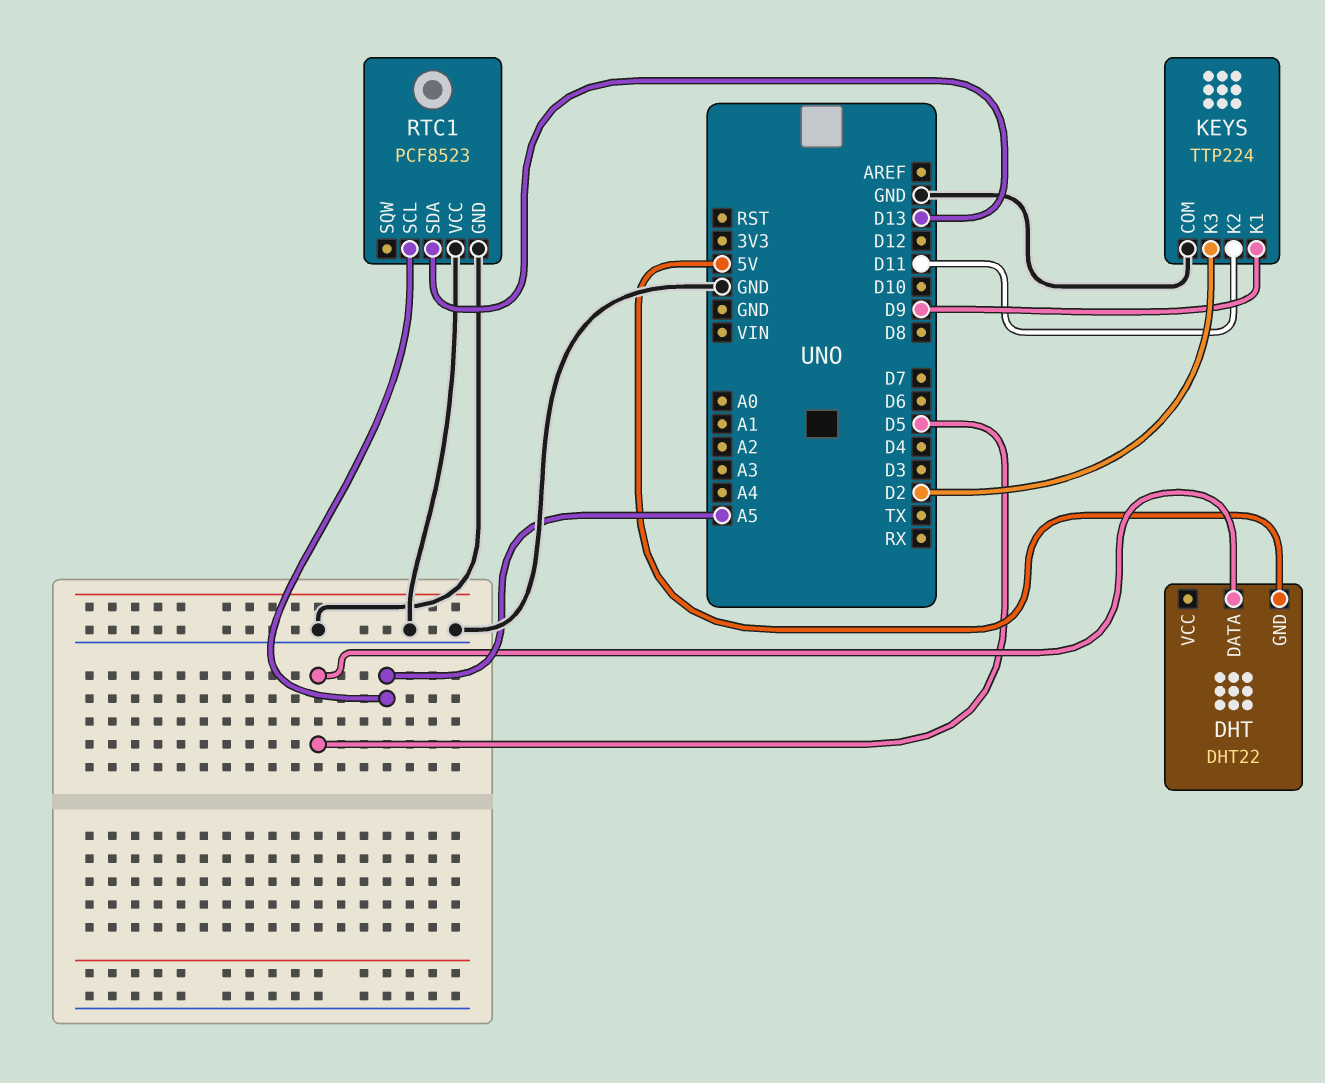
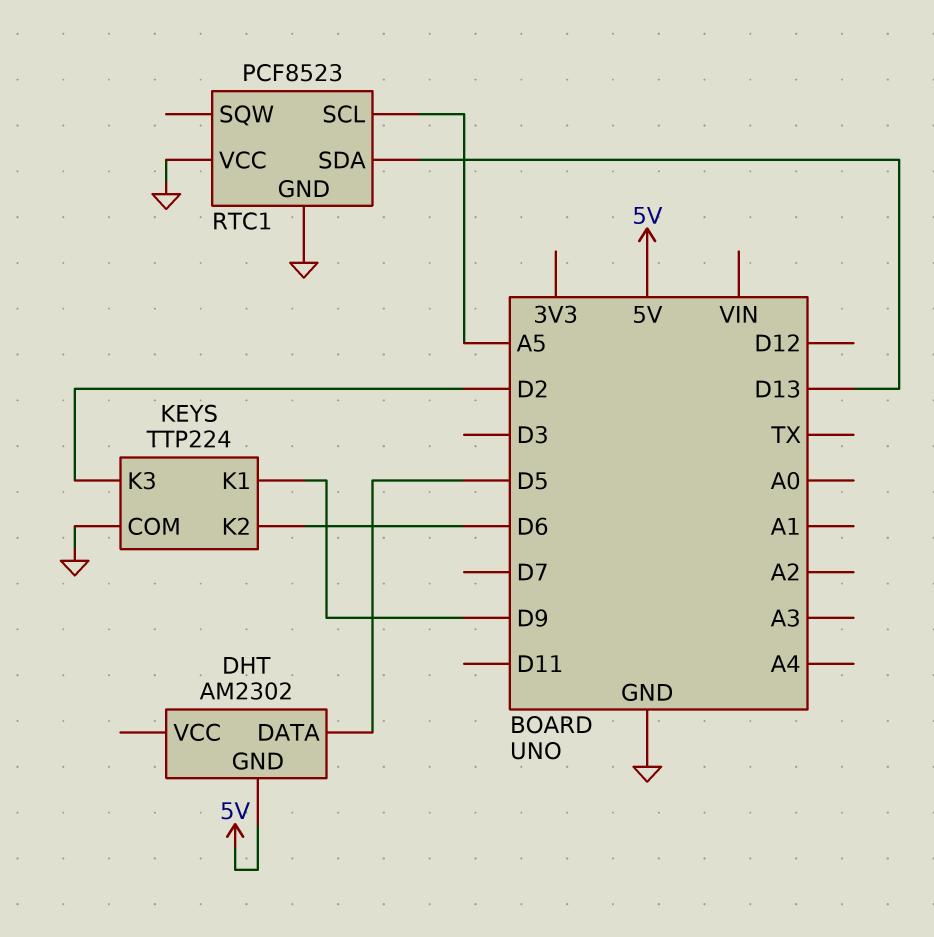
DHT: DHT22 -> AM2302
KEYS pin K2: D11 -> D6

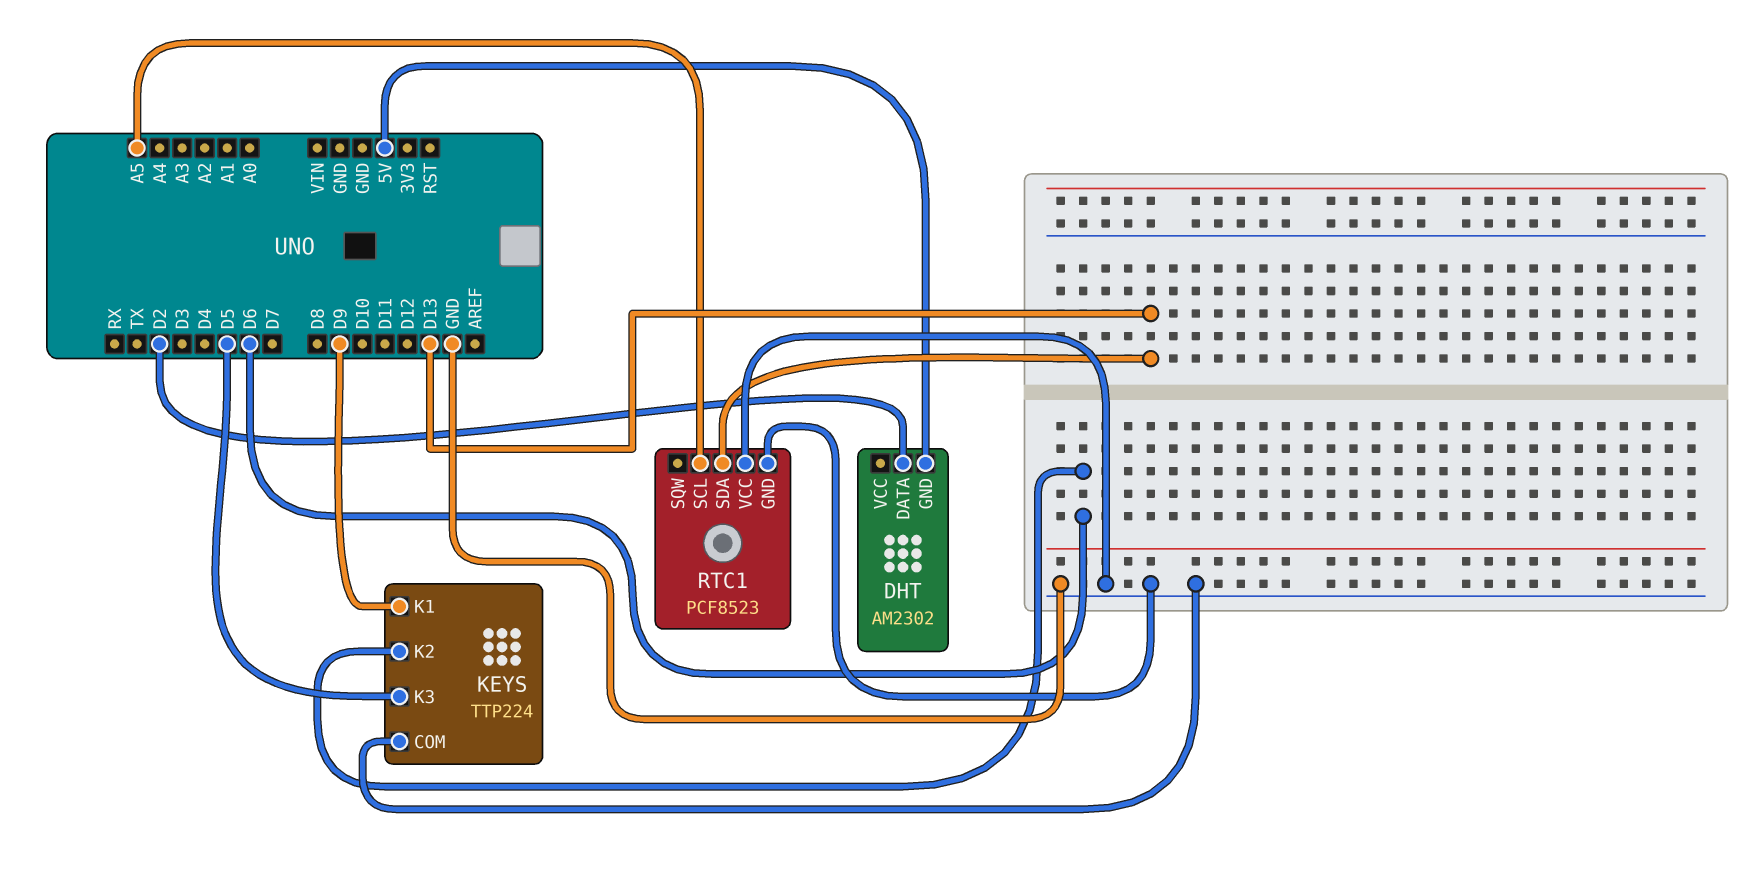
DHT pin DATA: D5 -> D2
KEYS pin K3: D2 -> D5

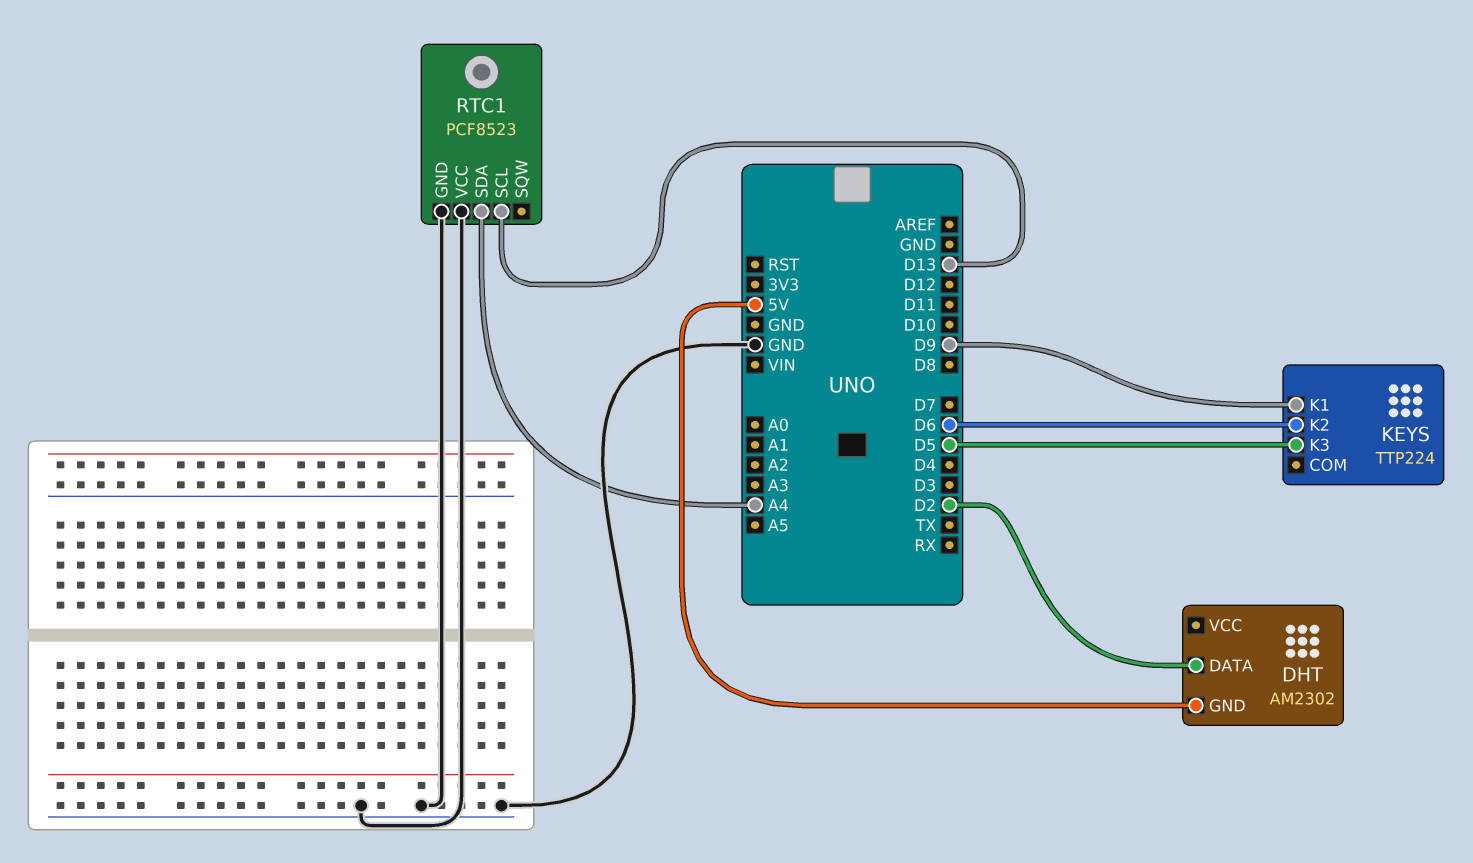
KEYS pin COM: GND -> none
RTC1 pin SCL: A5 -> D13
RTC1 pin SDA: D13 -> A4

